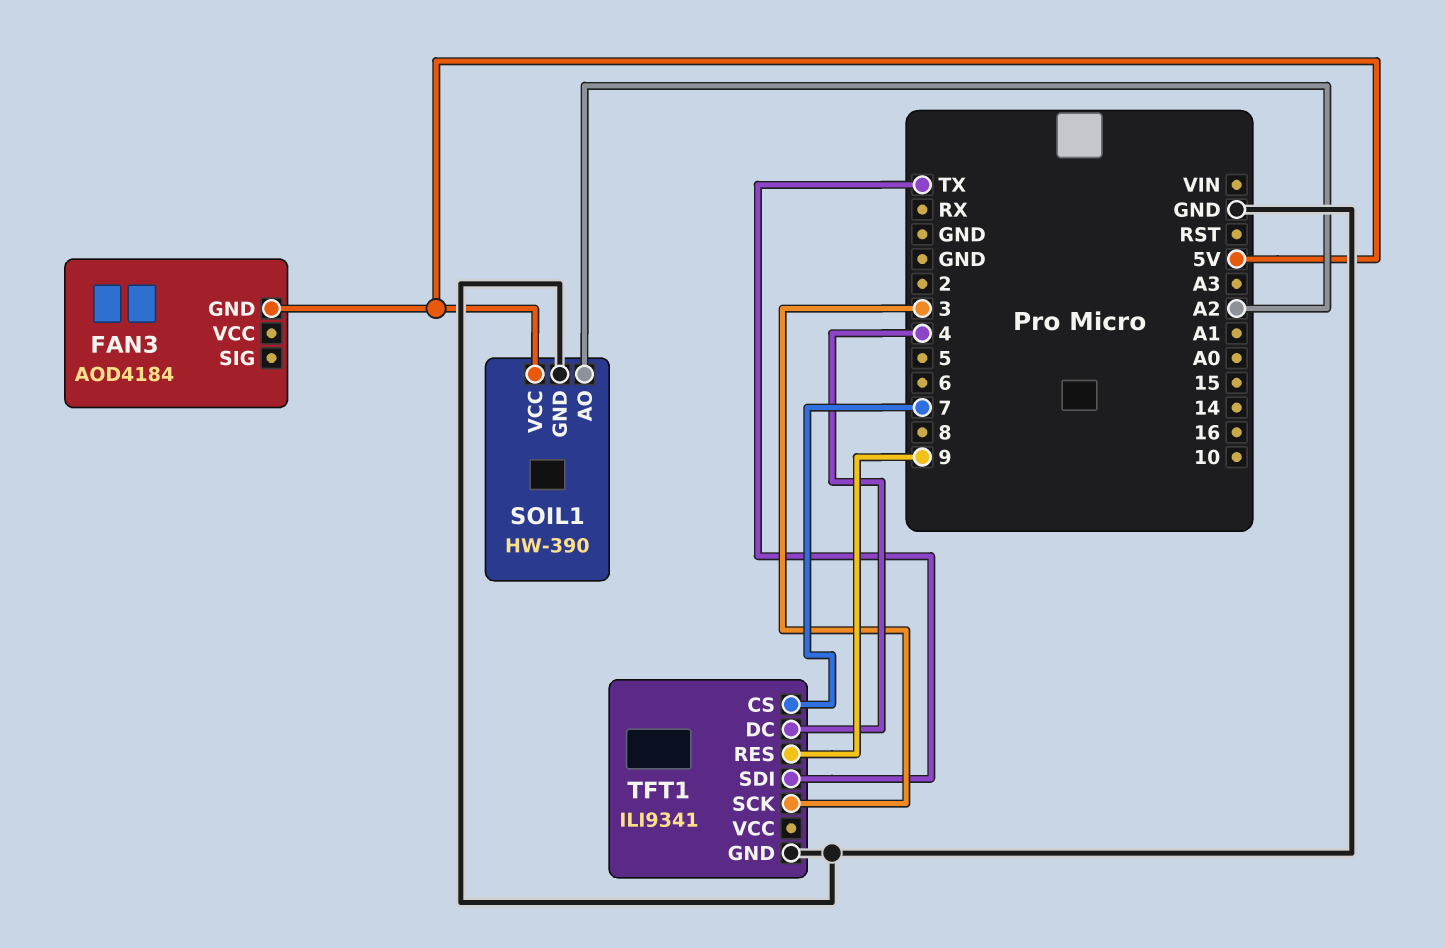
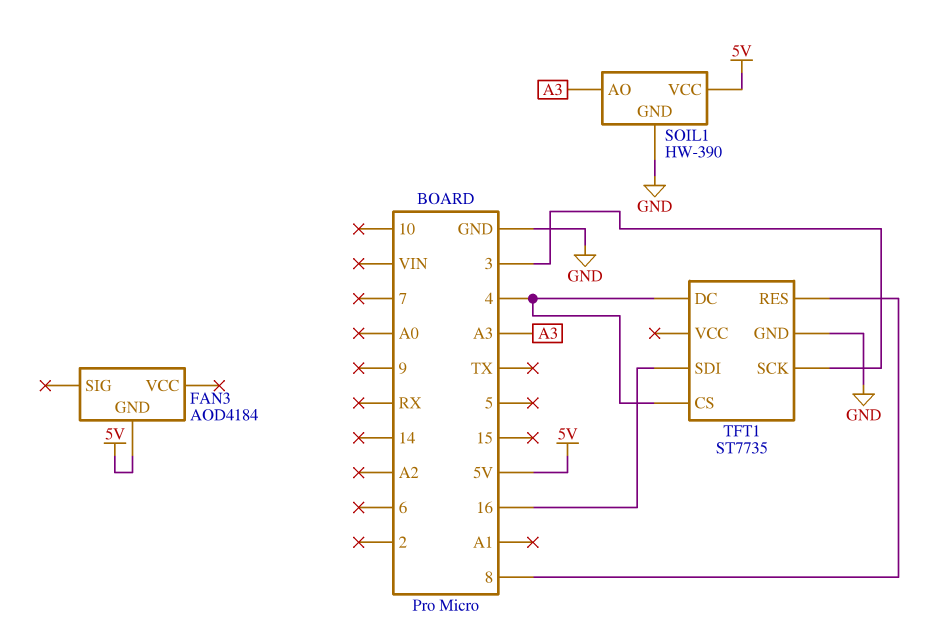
SOIL1 pin AO: A2 -> A3
TFT1: ILI9341 -> ST7735
TFT1 pin CS: 7 -> 4
TFT1 pin RES: 9 -> 8
TFT1 pin SDI: TX -> 16

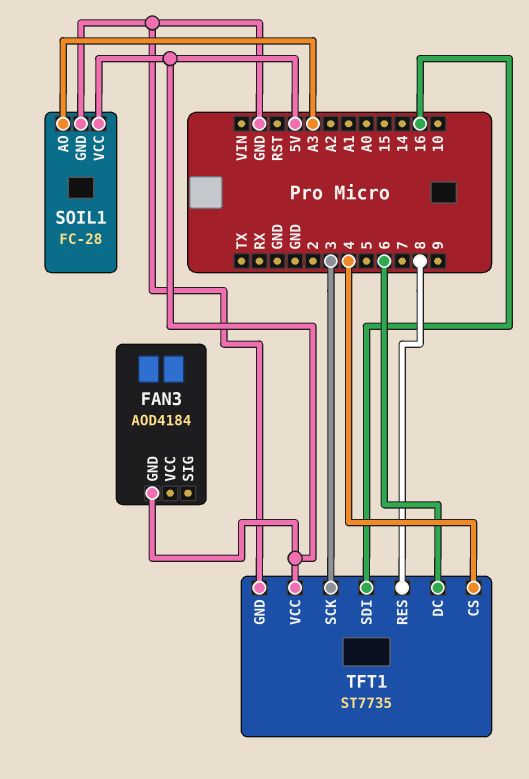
SOIL1: HW-390 -> FC-28
TFT1 pin DC: 4 -> 6
TFT1 pin VCC: none -> 5V

